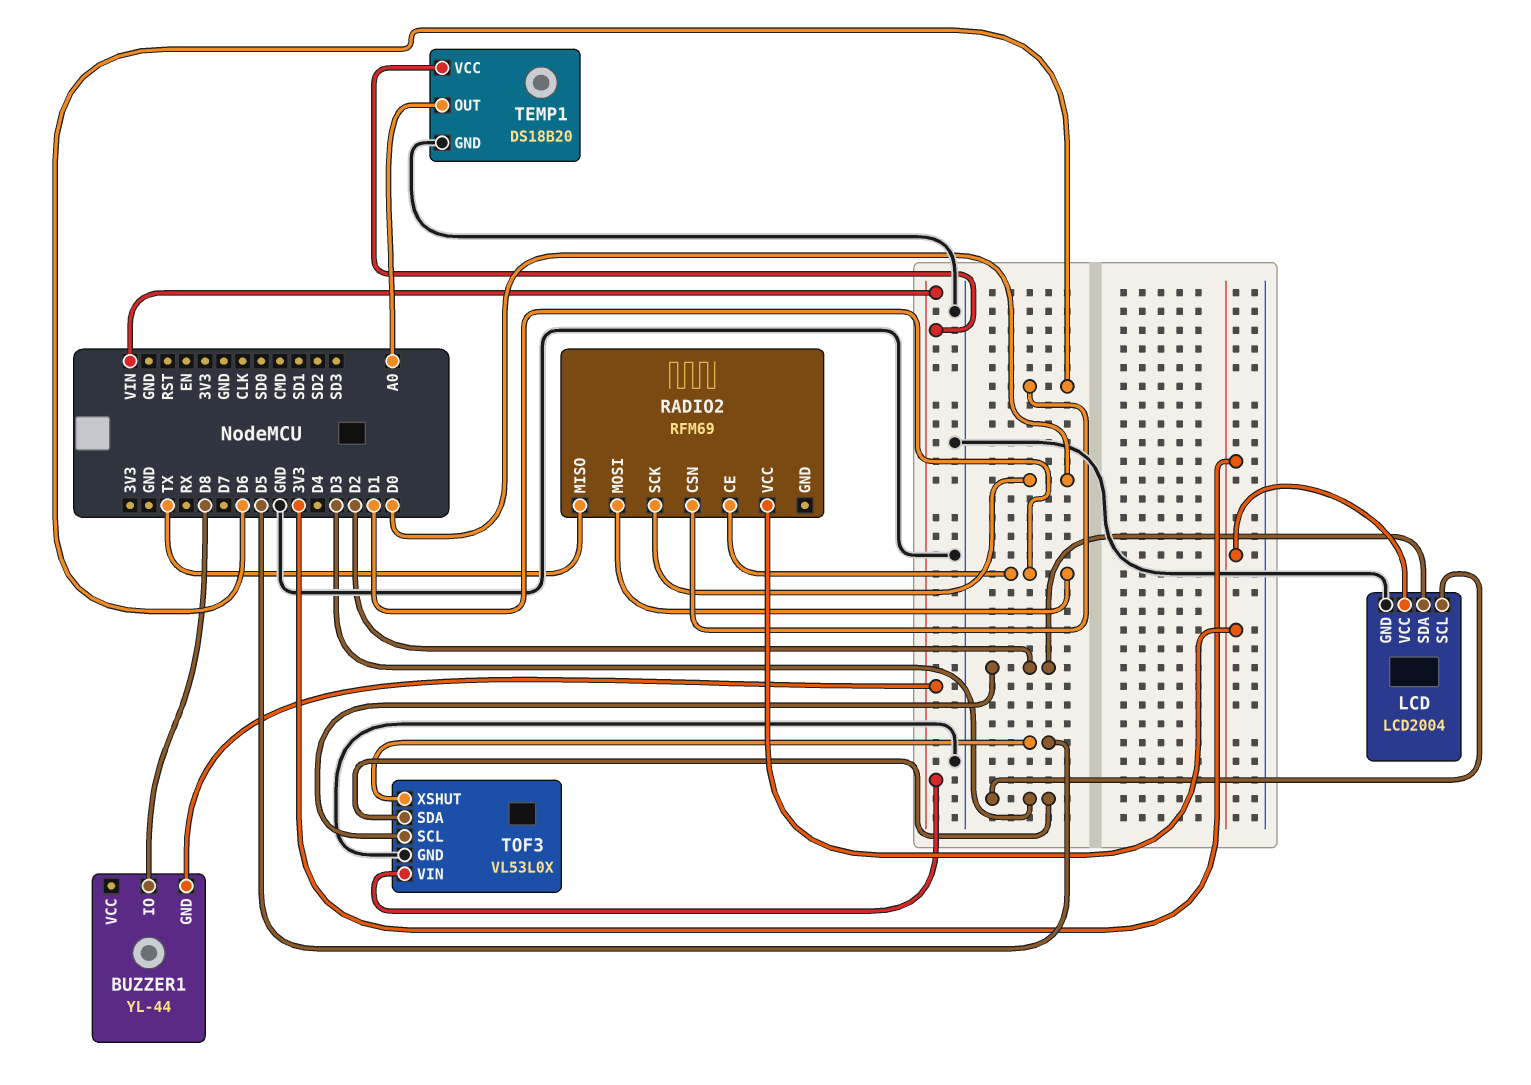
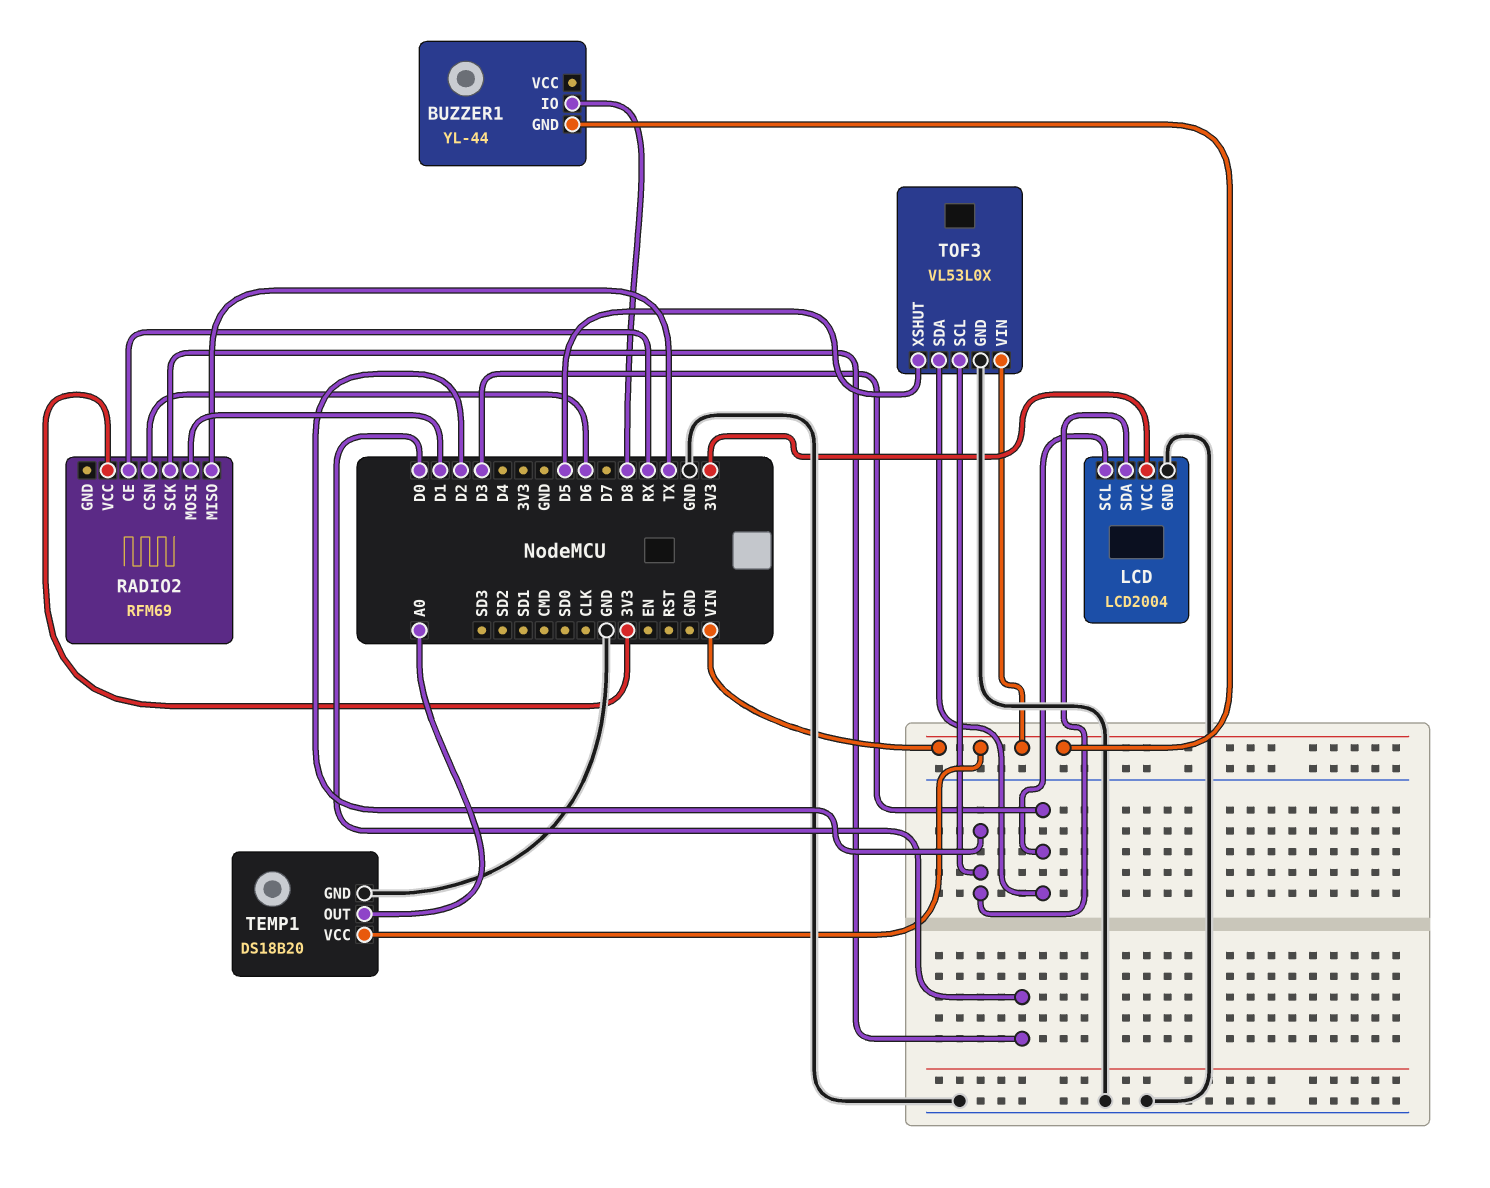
RADIO2 pin CE: D1 -> RX

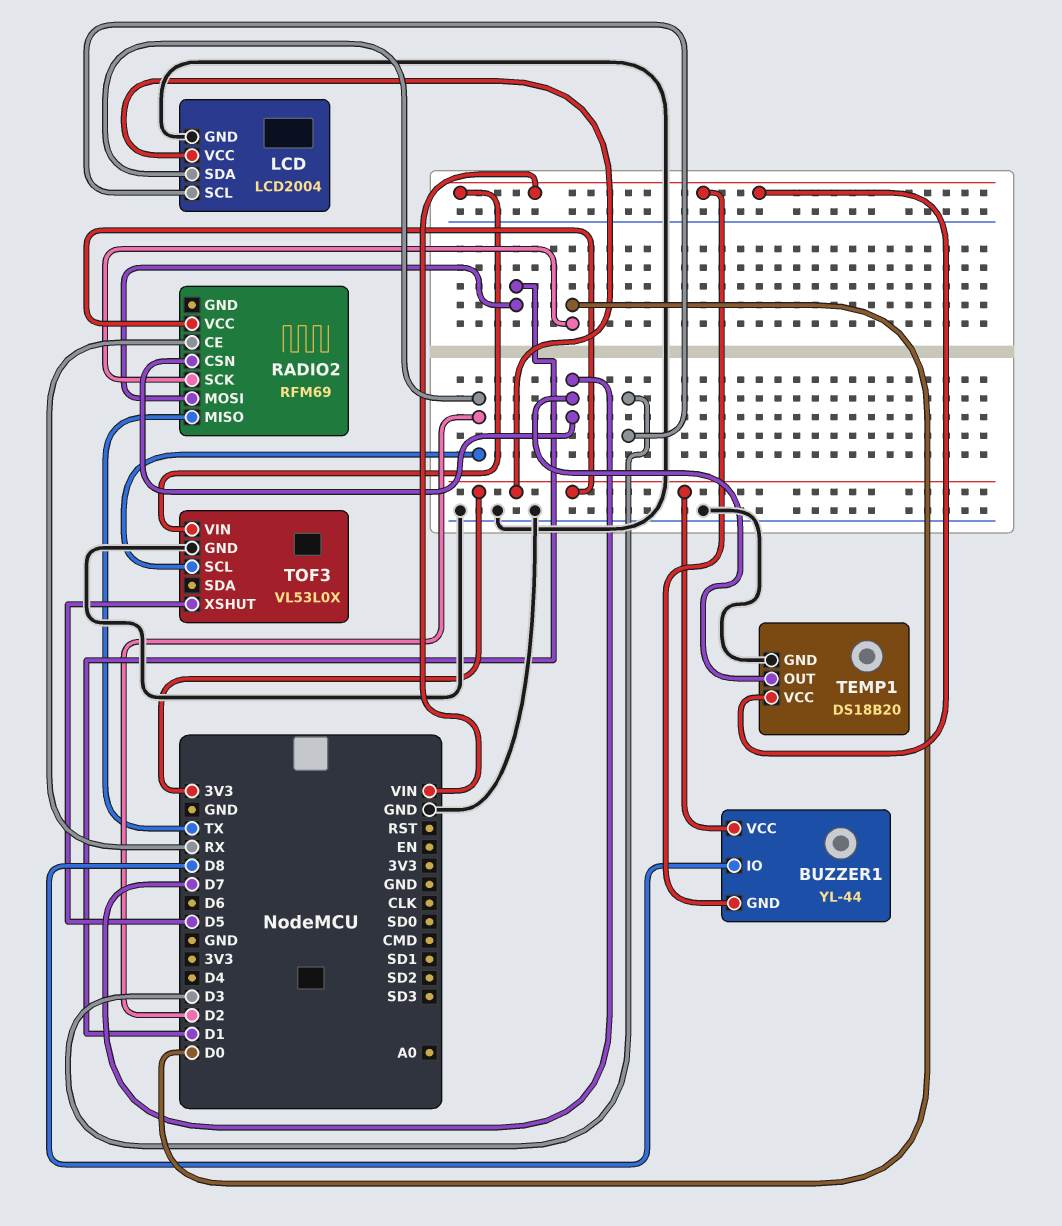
BUZZER1 pin VCC: none -> 3V3
RADIO2 pin CSN: D6 -> D7
TEMP1 pin OUT: A0 -> D7
TOF3 pin SDA: D3 -> none

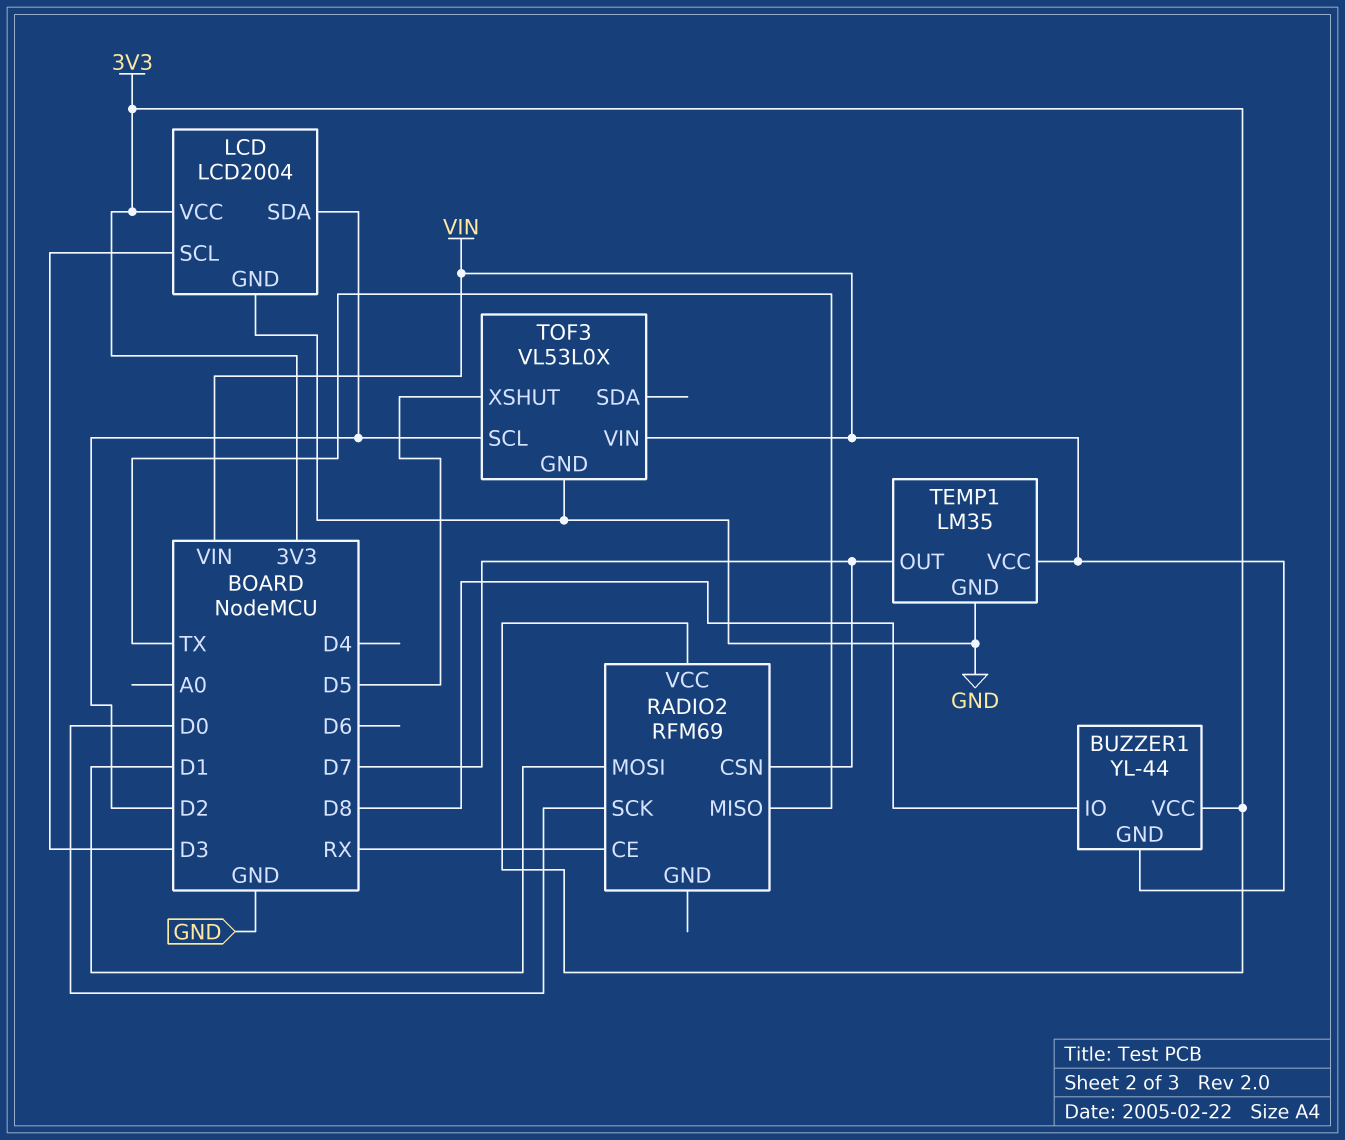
TEMP1: DS18B20 -> LM35

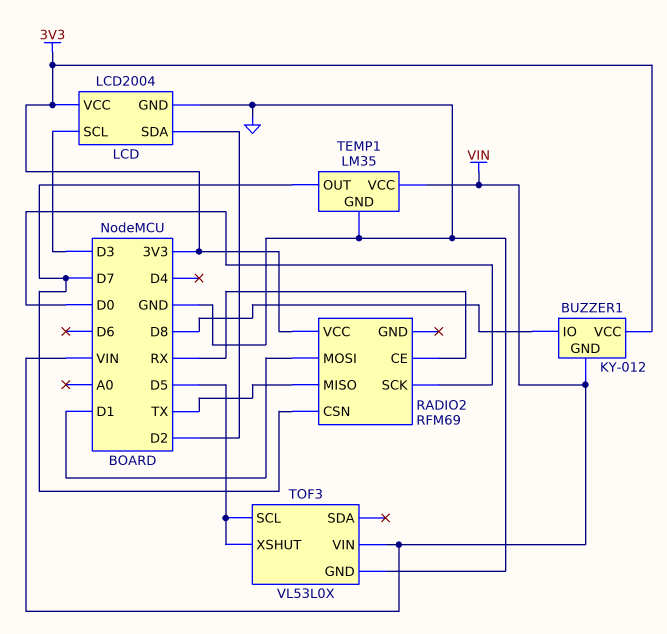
BUZZER1: YL-44 -> KY-012
TOF3 pin SCL: D2 -> D5

